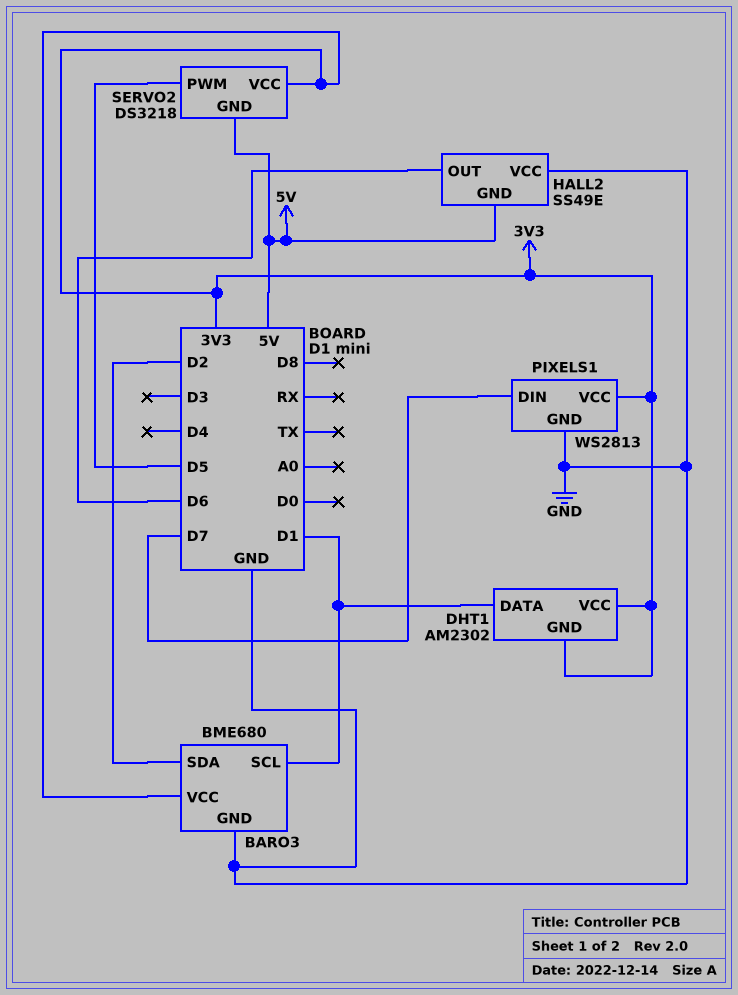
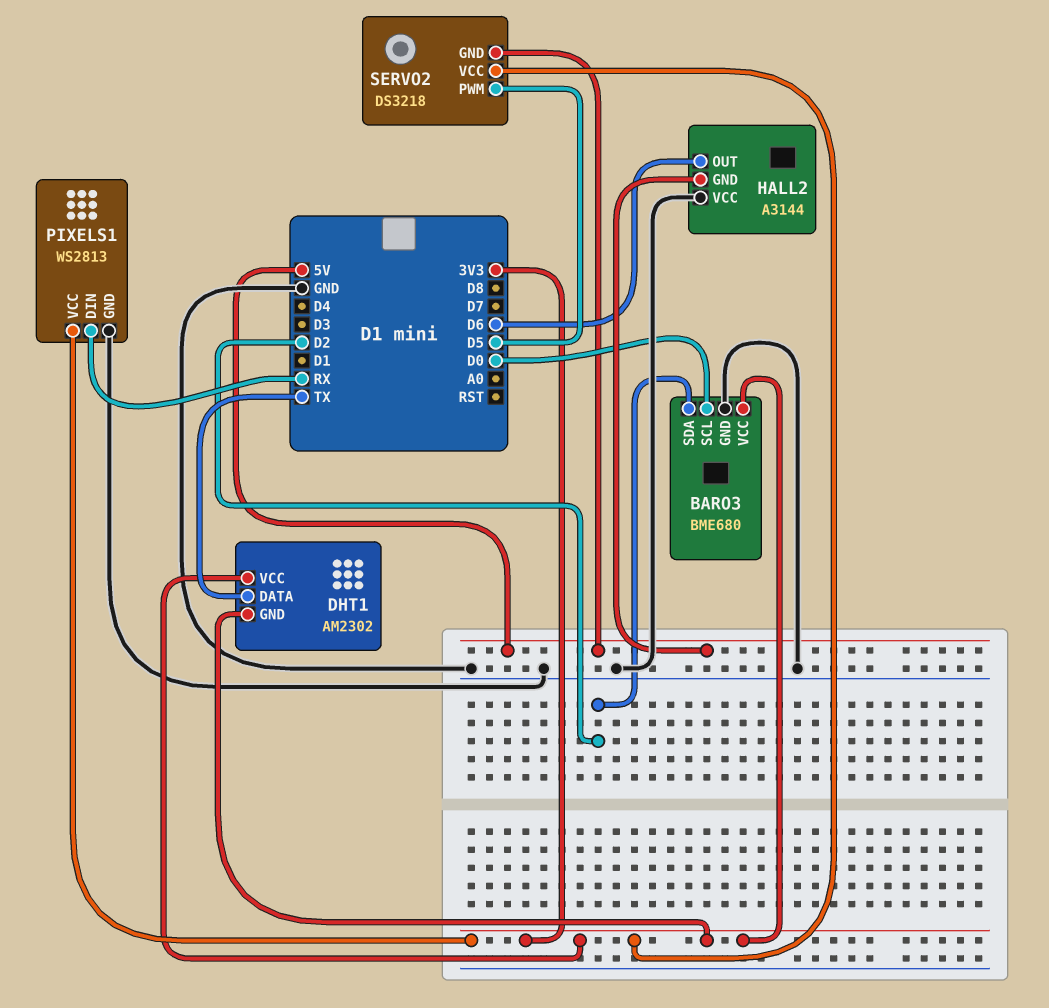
BARO3 pin SCL: D1 -> D0
DHT1 pin DATA: D1 -> TX
HALL2: SS49E -> A3144
PIXELS1 pin DIN: D7 -> RX

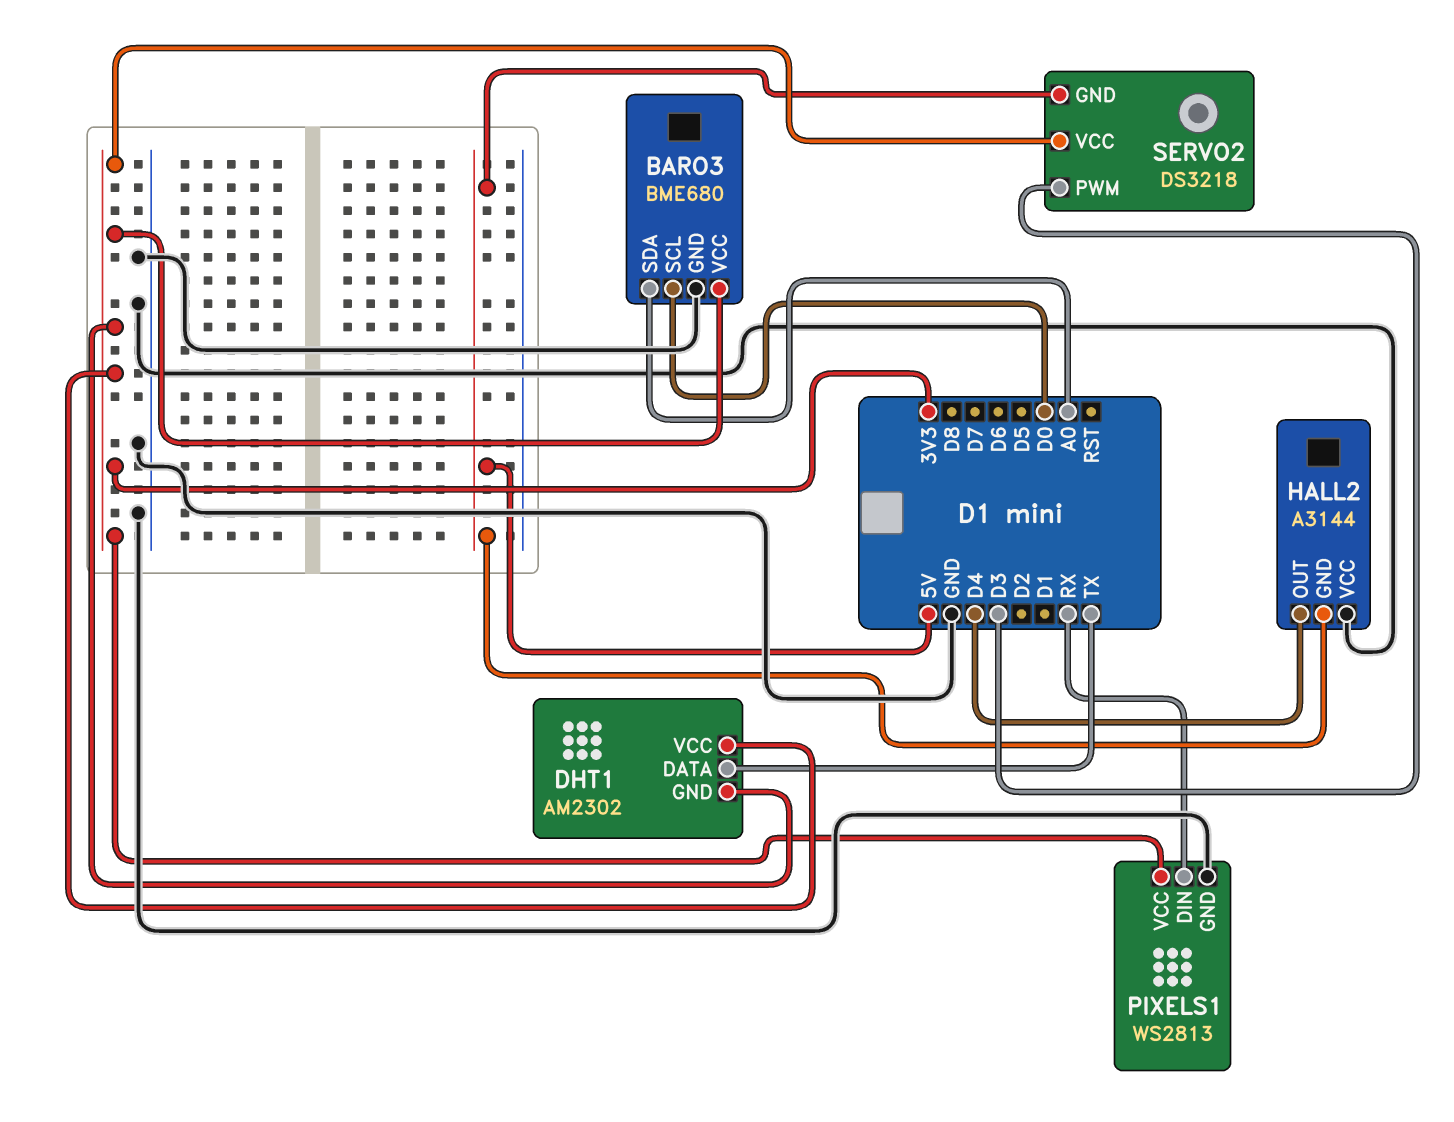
BARO3 pin SDA: D2 -> A0
HALL2 pin OUT: D6 -> D4
SERVO2 pin PWM: D5 -> D3

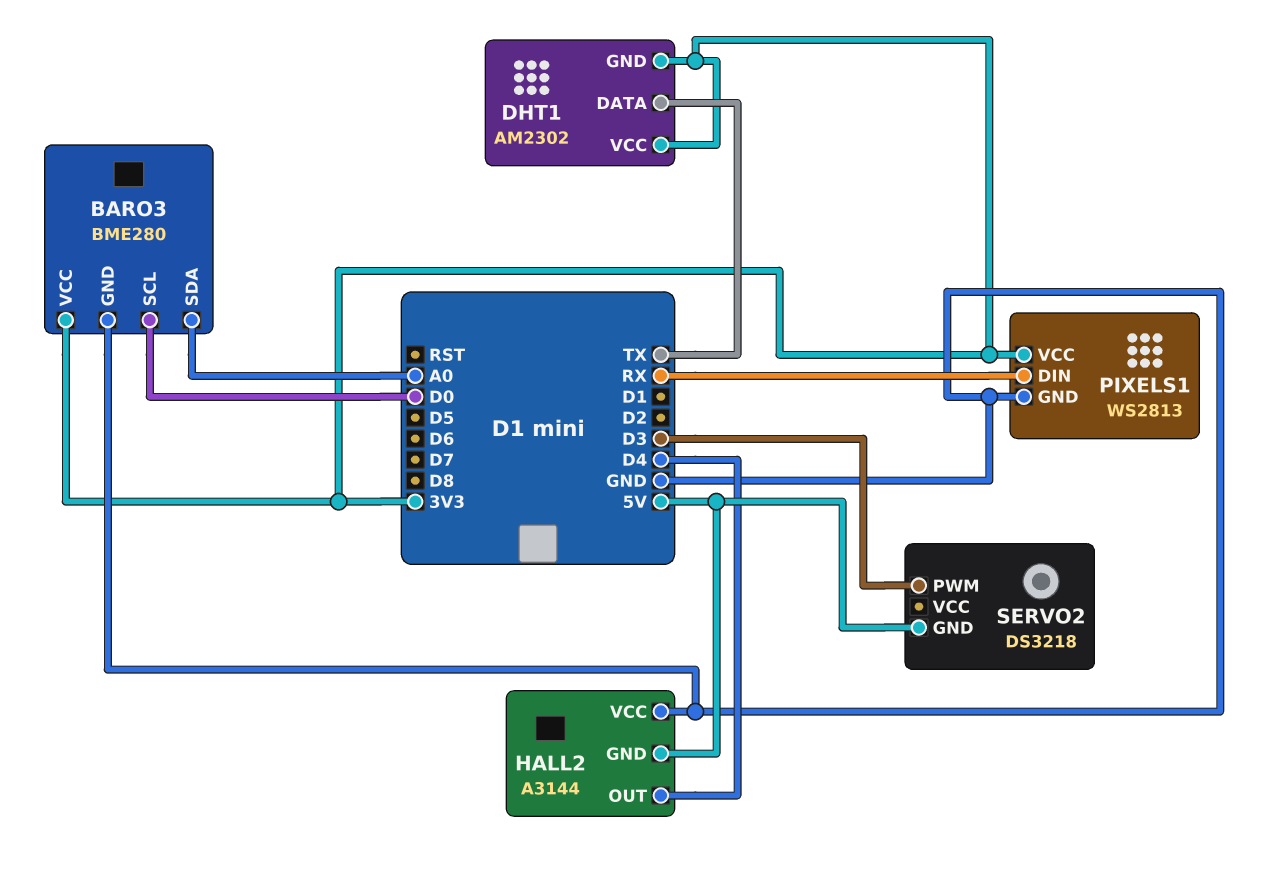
BARO3: BME680 -> BME280
SERVO2 pin VCC: 3V3 -> none

